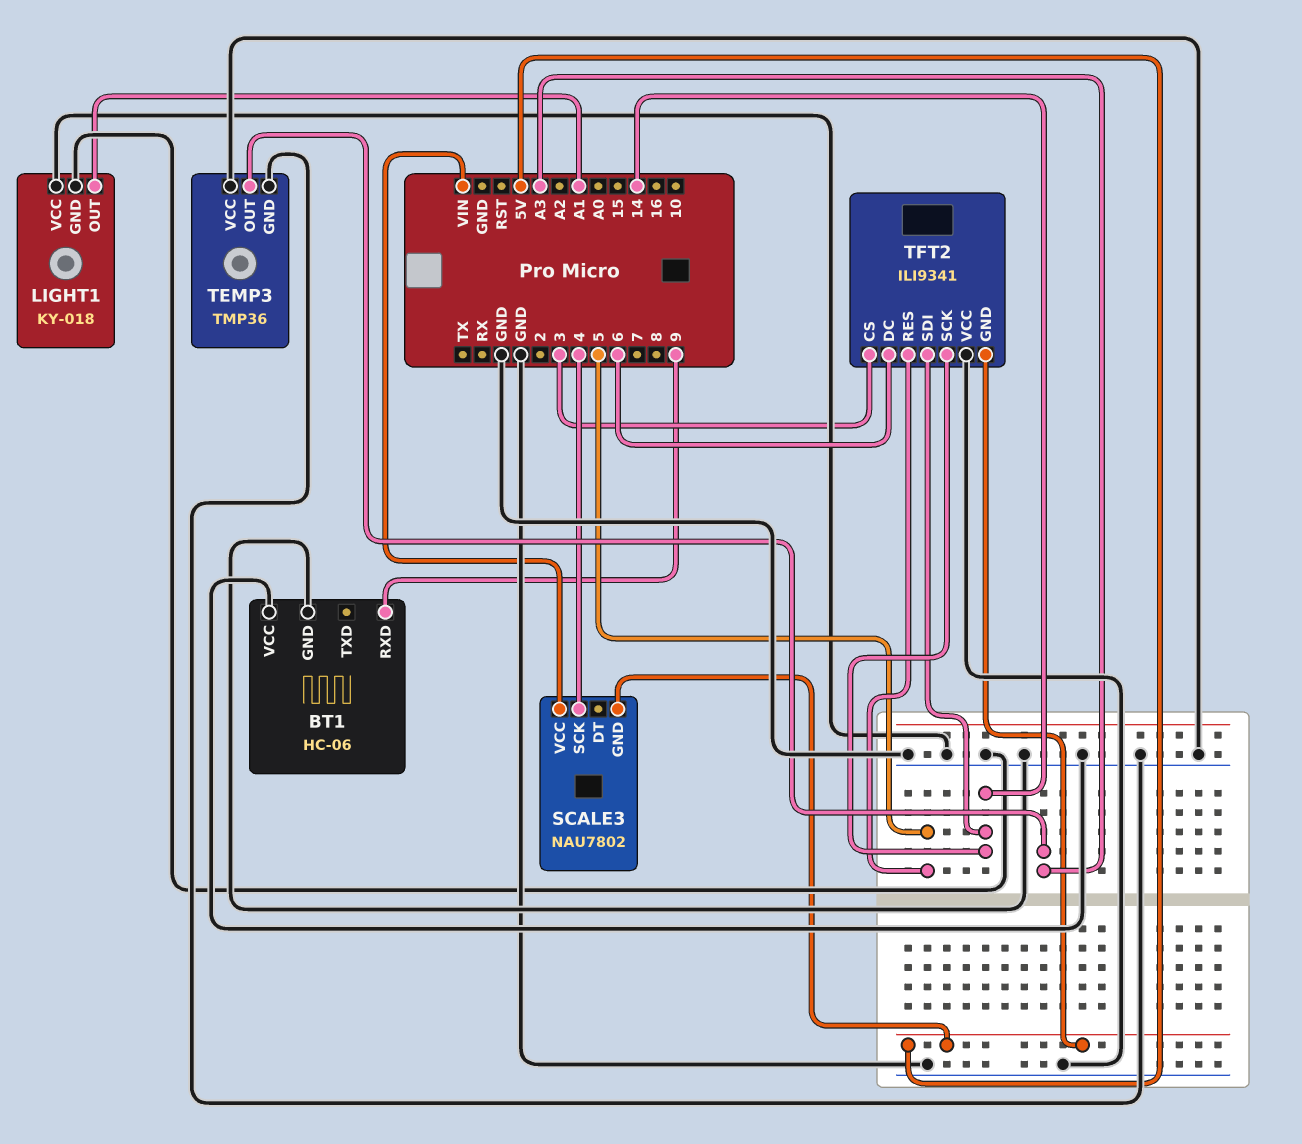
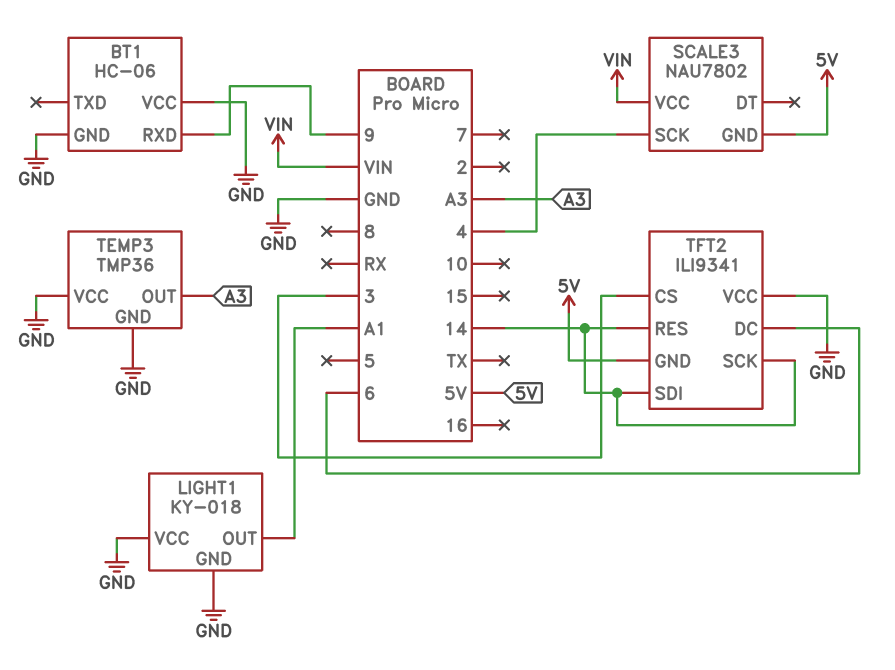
TFT2 pin RES: 5 -> 14

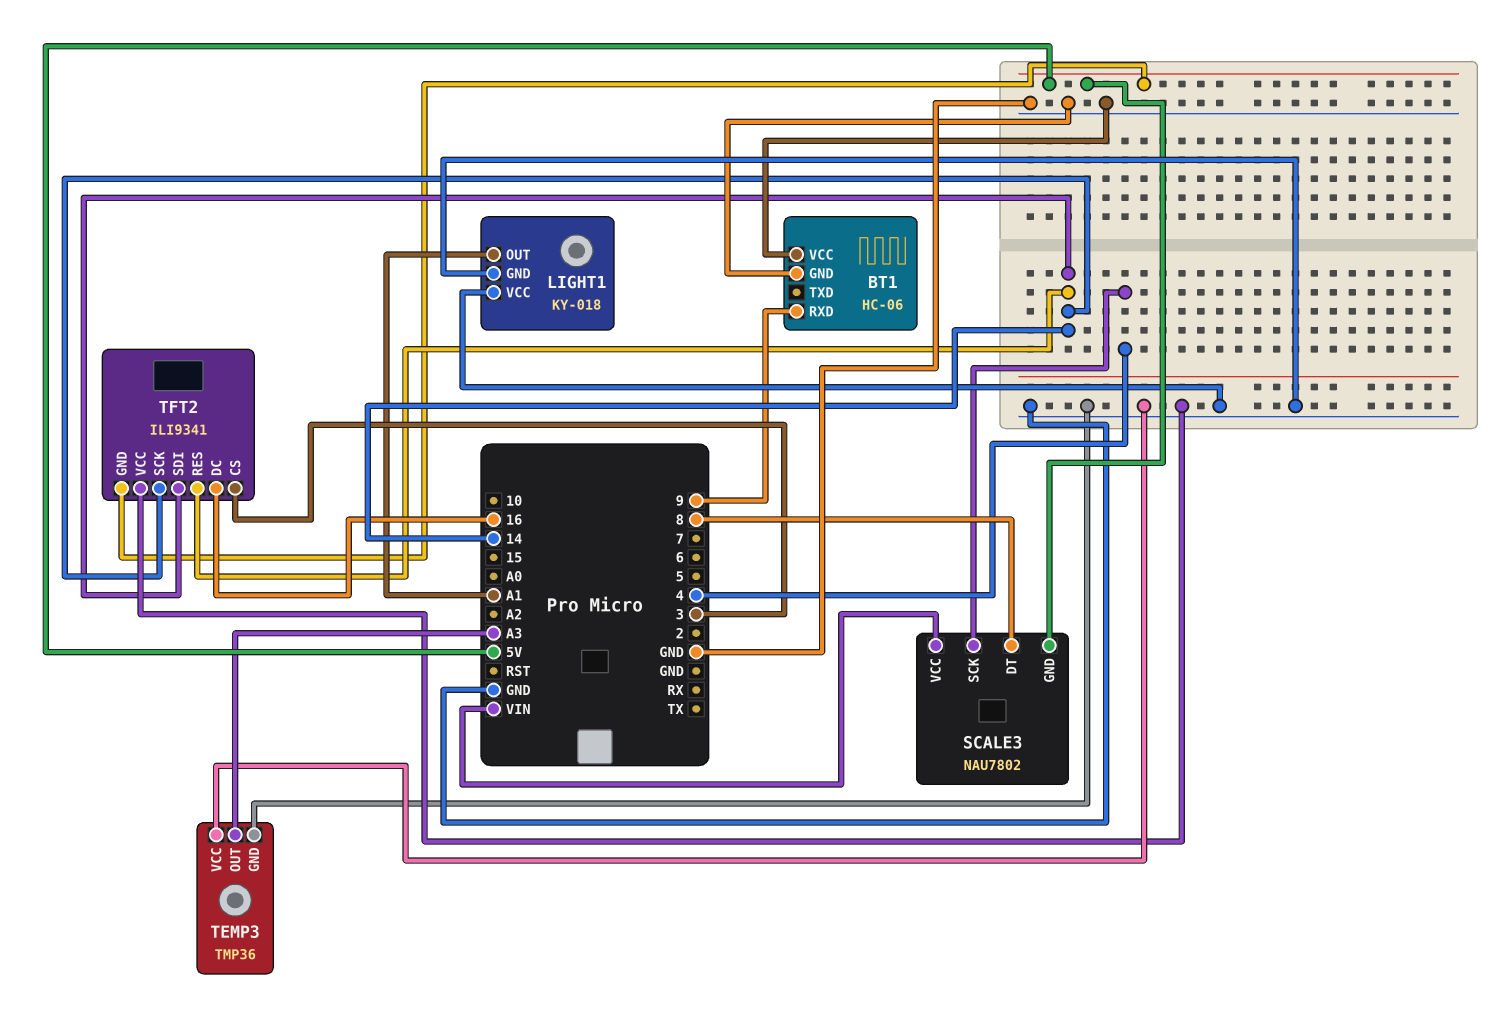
SCALE3 pin DT: none -> 8
TFT2 pin DC: 6 -> 16

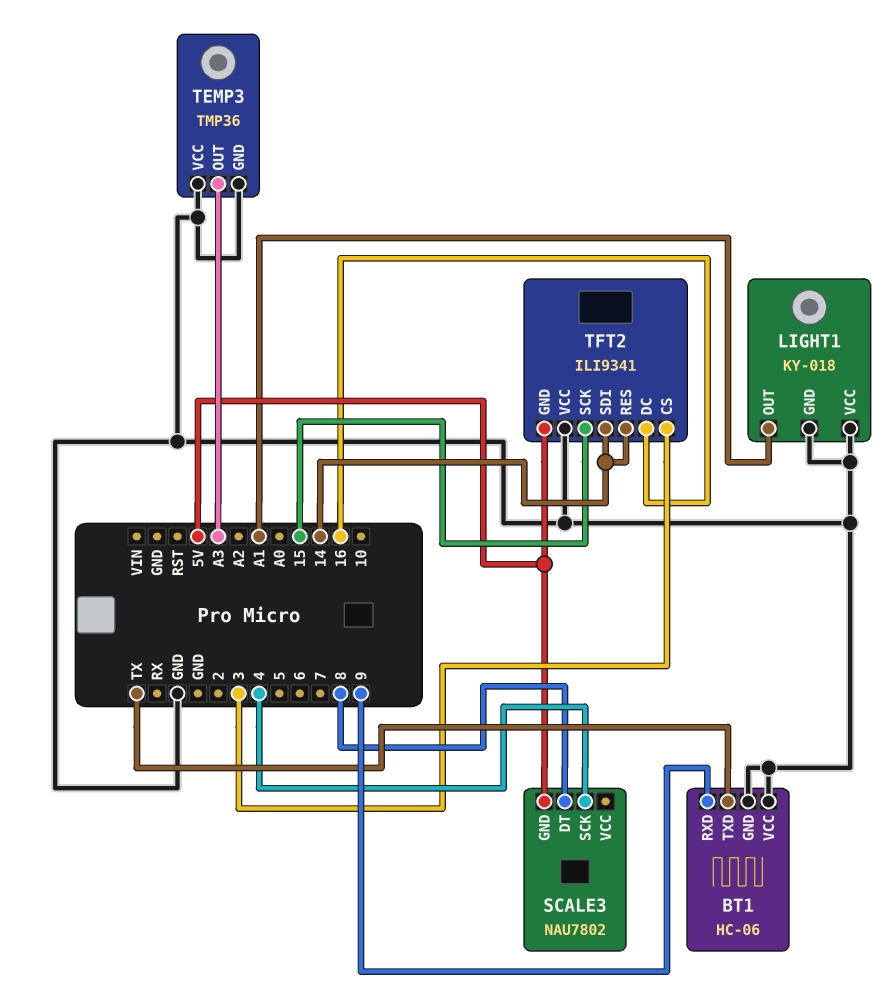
BT1 pin TXD: none -> TX
SCALE3 pin VCC: VIN -> none
TFT2 pin SCK: 14 -> 15

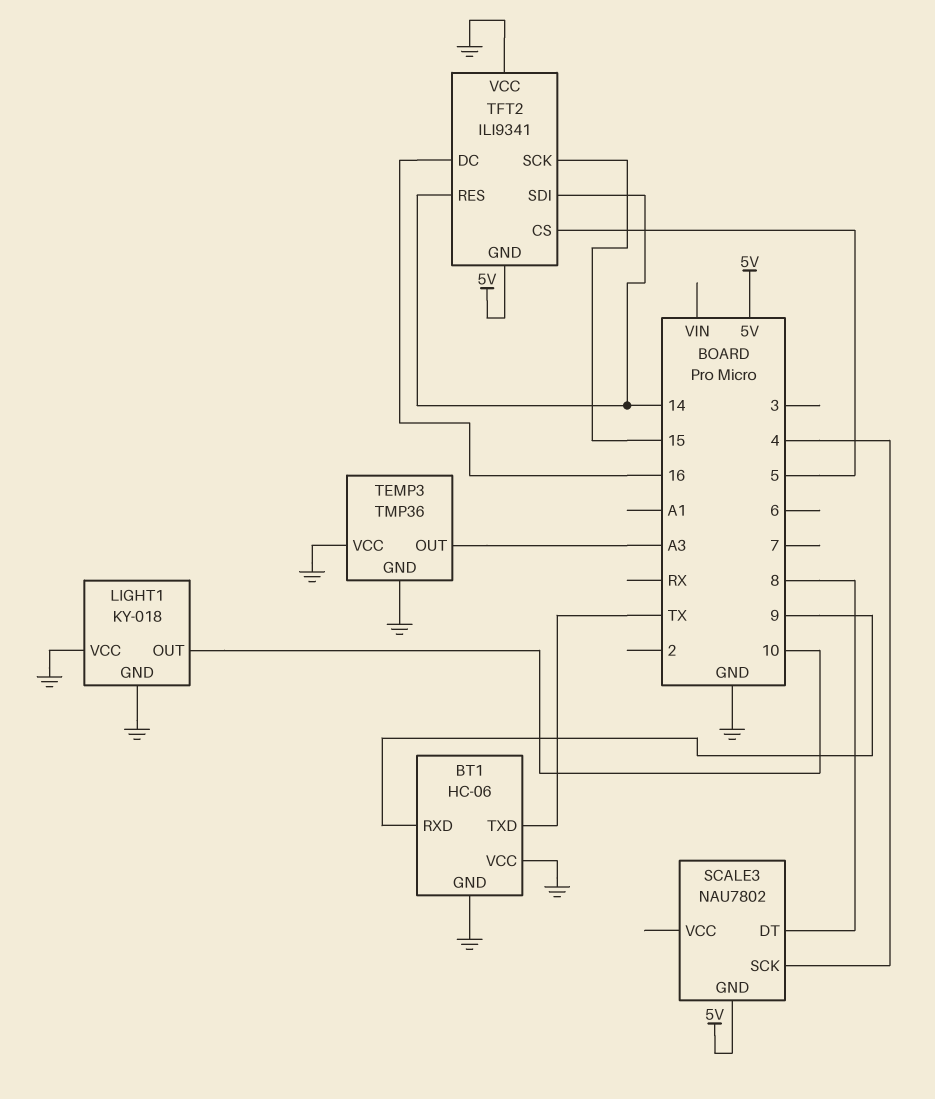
LIGHT1 pin OUT: A1 -> 10
TFT2 pin CS: 3 -> 5

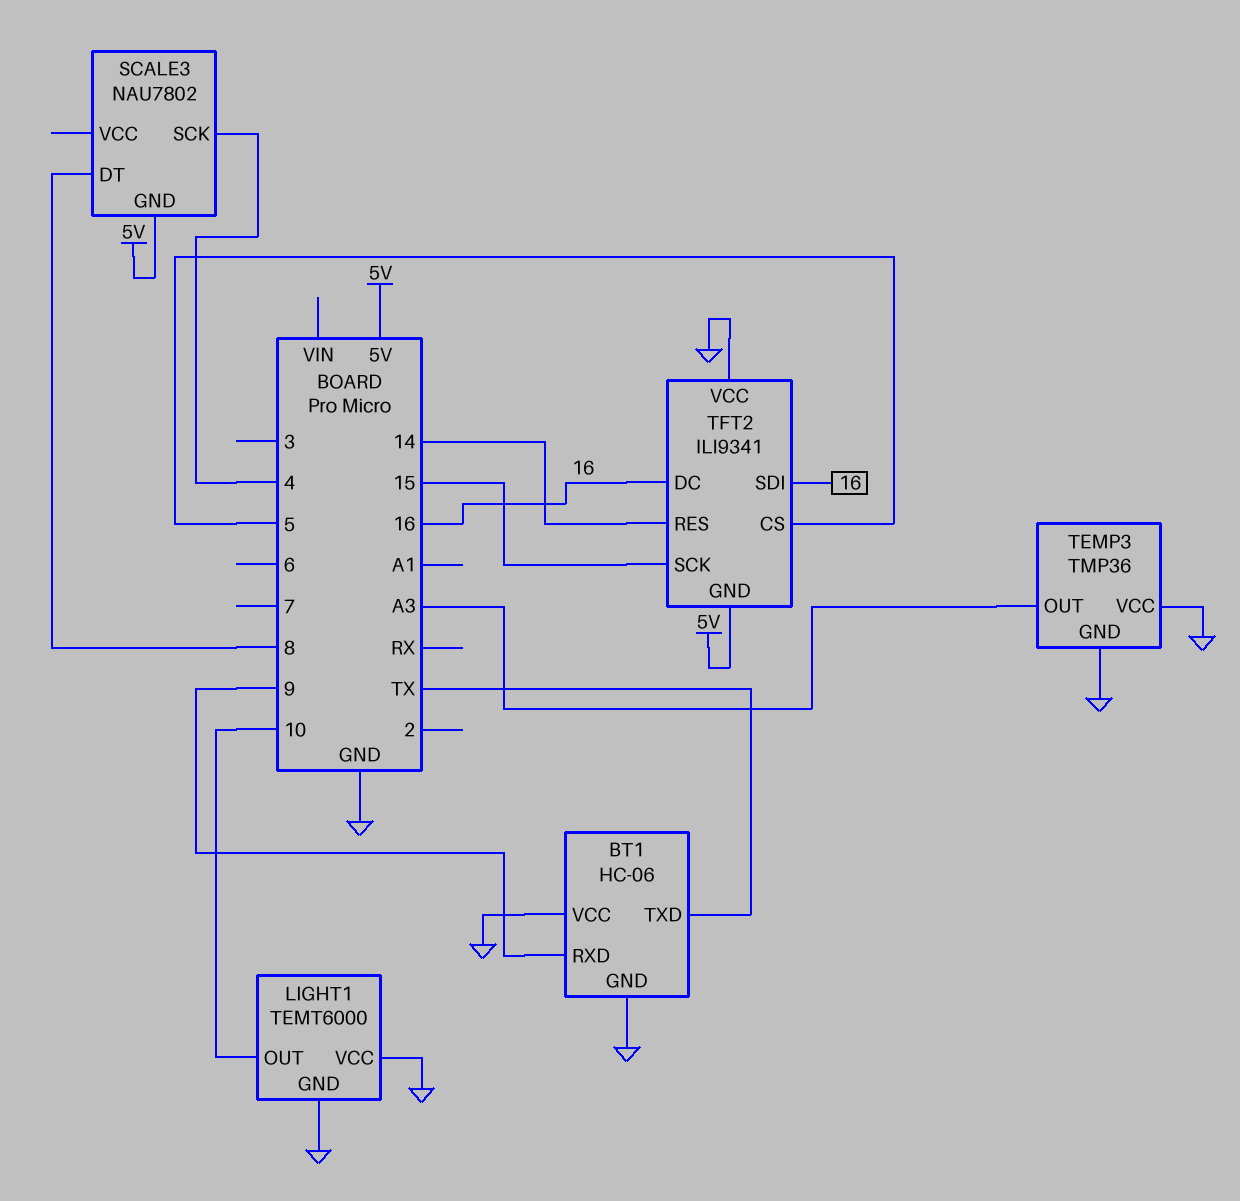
LIGHT1: KY-018 -> TEMT6000
TFT2 pin SDI: 14 -> 16

